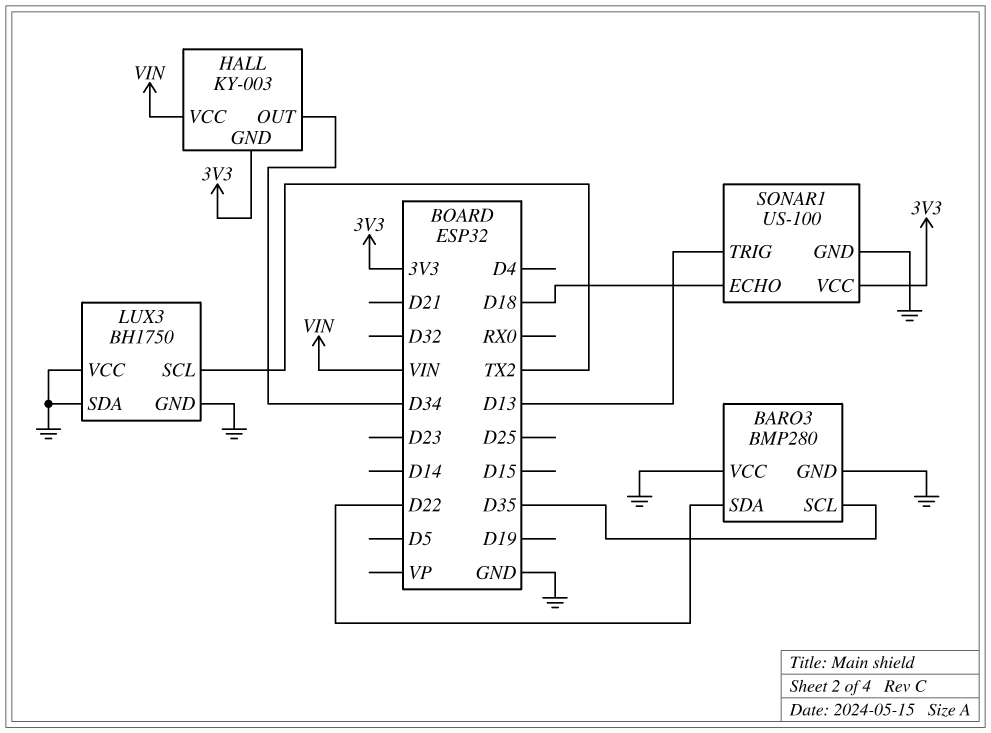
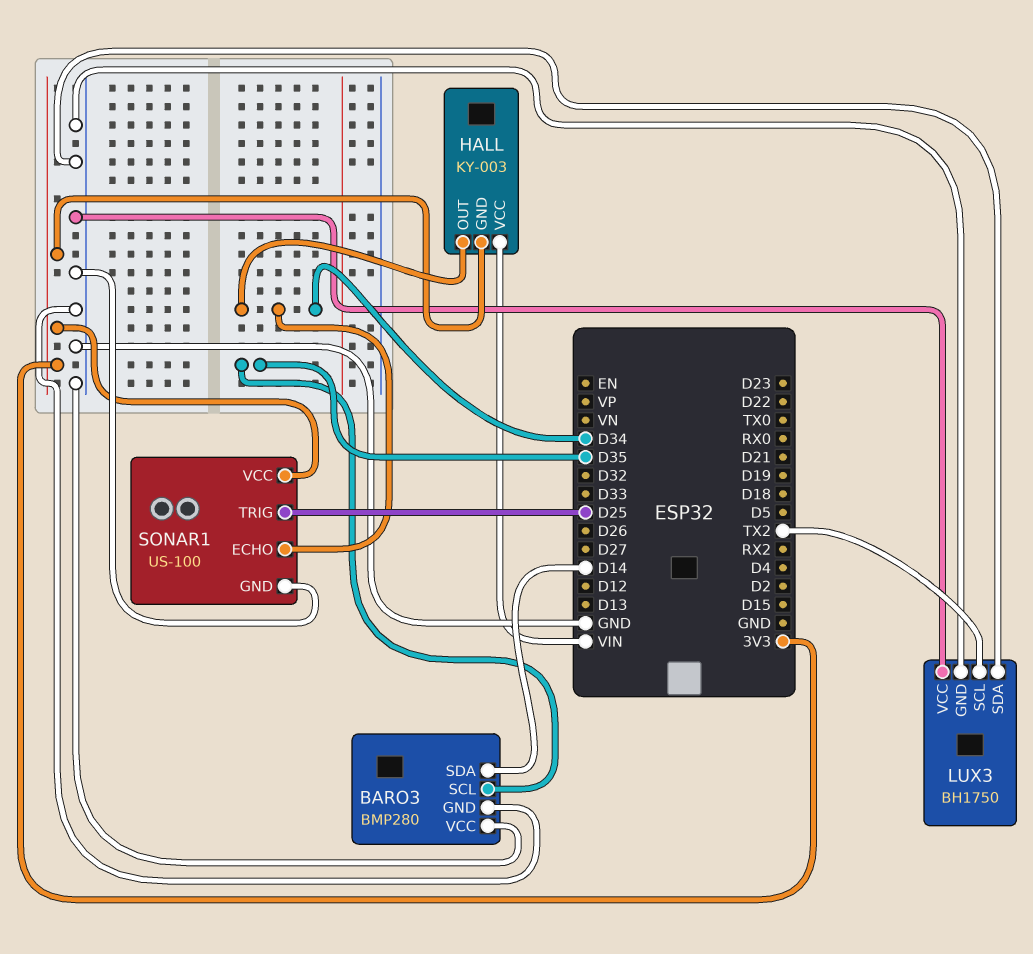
BARO3 pin SDA: D22 -> D14
SONAR1 pin ECHO: D18 -> D34
SONAR1 pin TRIG: D13 -> D25

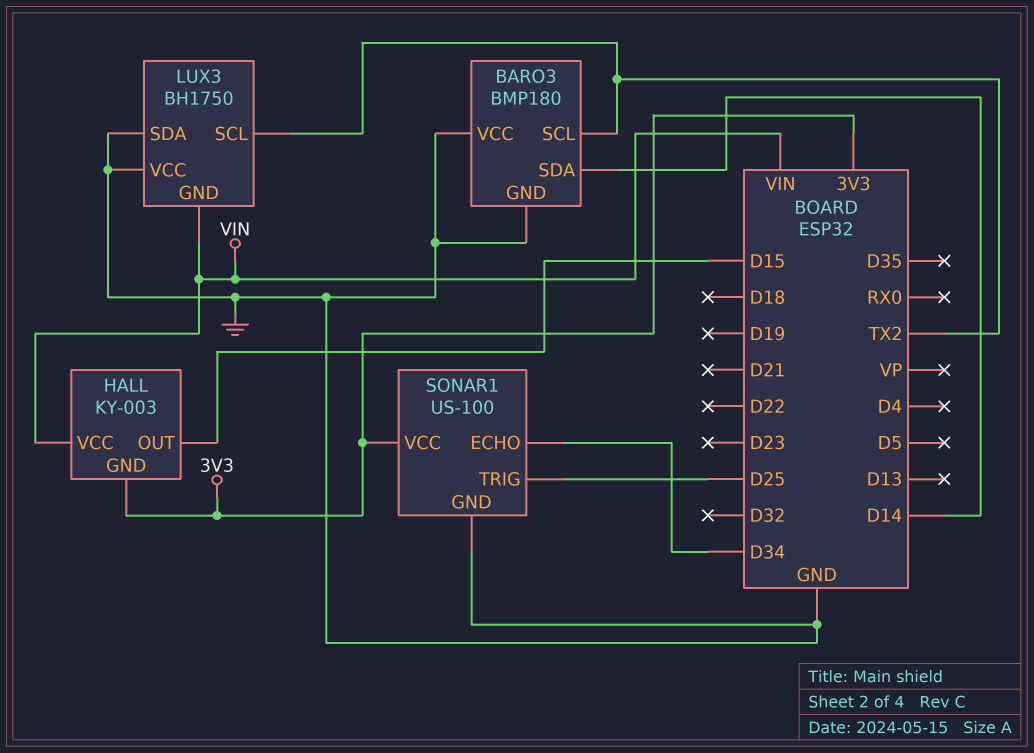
BARO3: BMP280 -> BMP180
BARO3 pin SCL: D35 -> TX2
HALL pin OUT: D34 -> D15
LUX3 pin GND: GND -> VIN

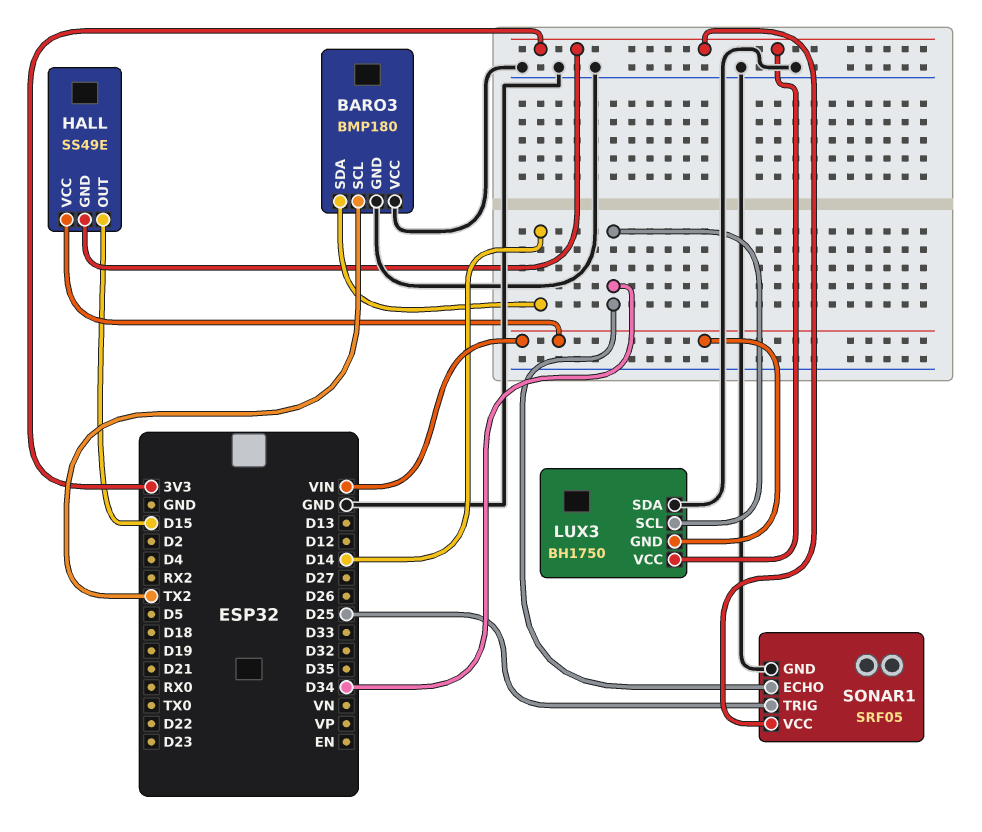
HALL: KY-003 -> SS49E
LUX3 pin SCL: TX2 -> D34
LUX3 pin VCC: GND -> 3V3
SONAR1: US-100 -> SRF05

